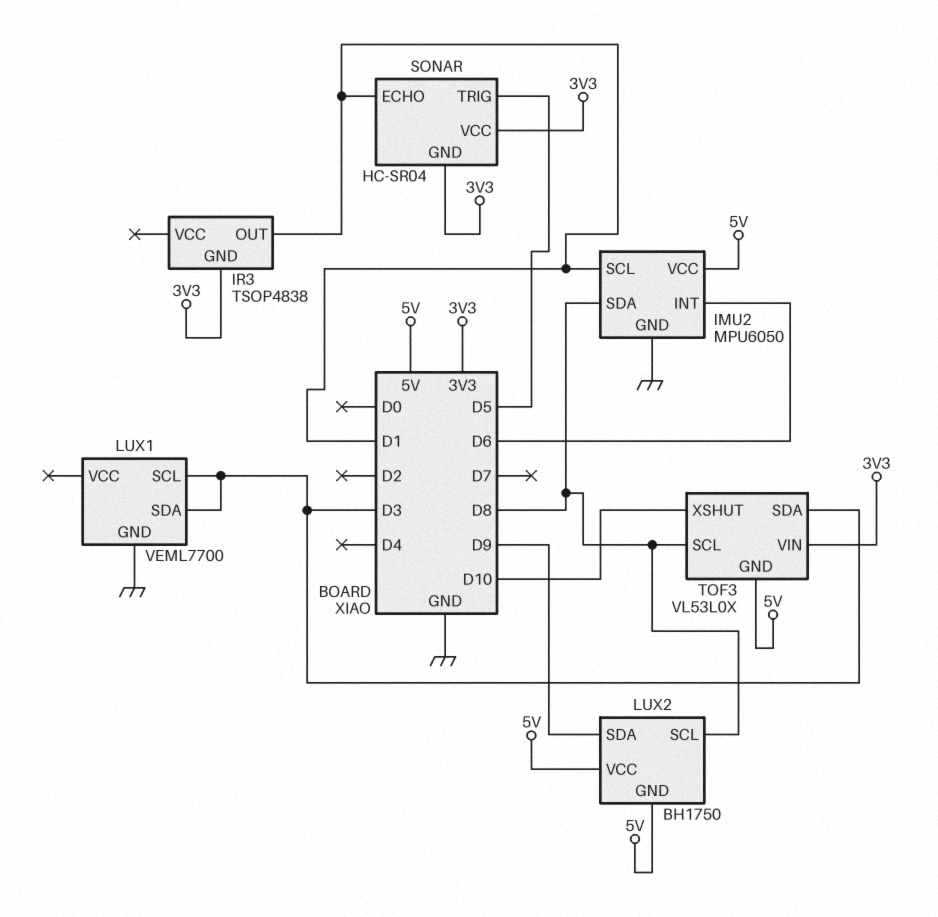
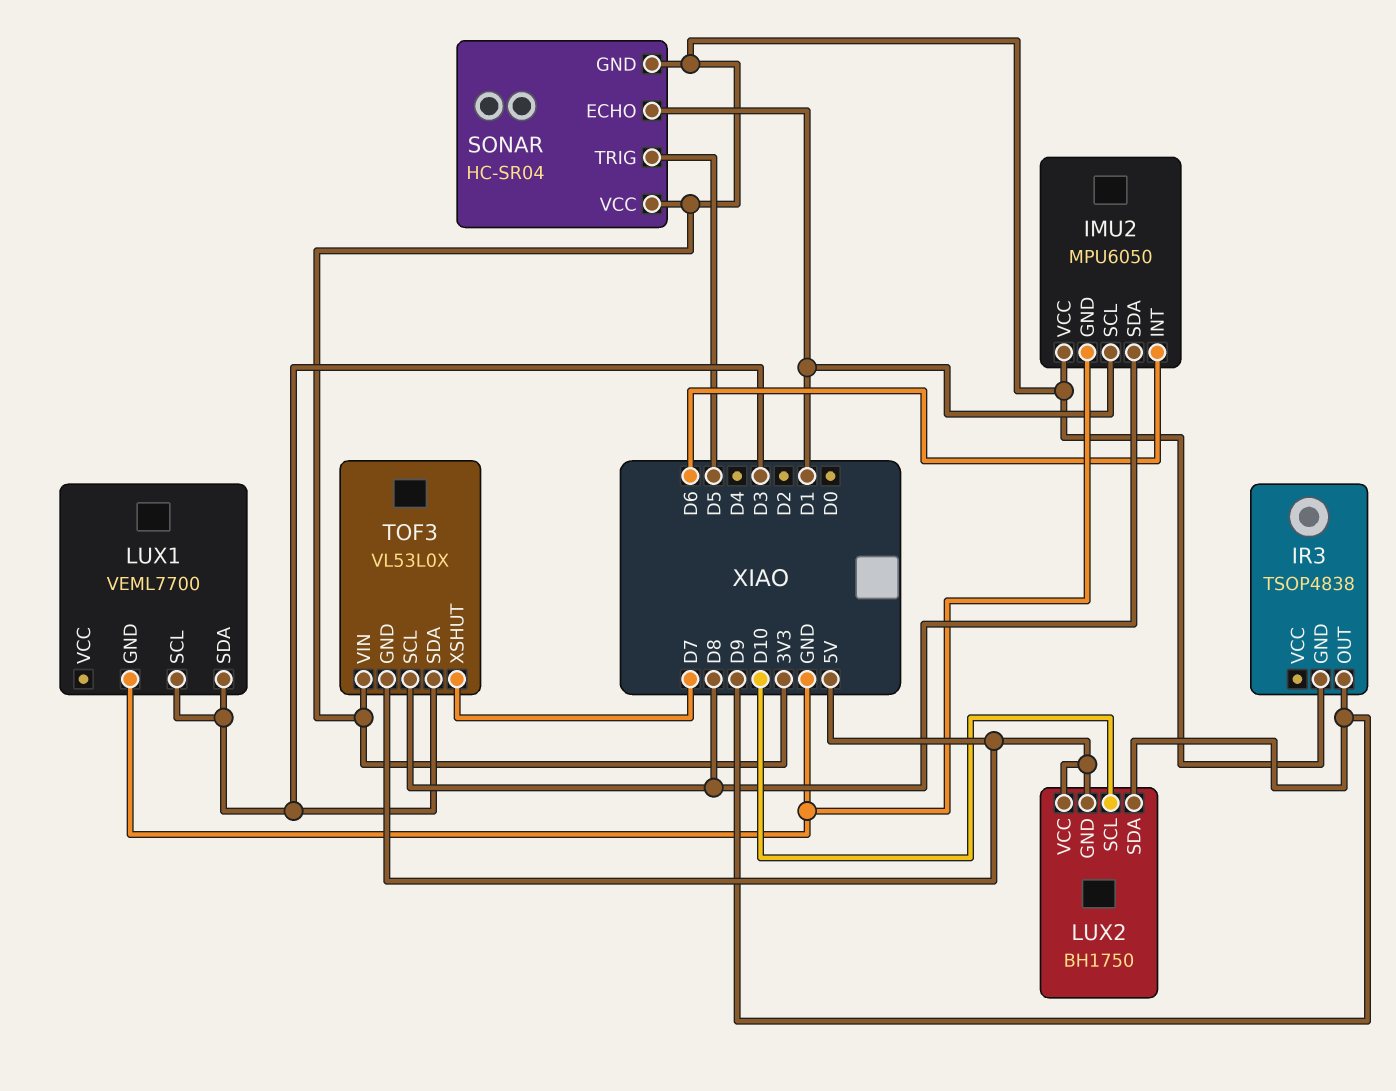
IMU2 pin VCC: 5V -> 3V3
IR3 pin OUT: D1 -> D9
LUX2 pin SCL: D8 -> D10
TOF3 pin XSHUT: D10 -> D7

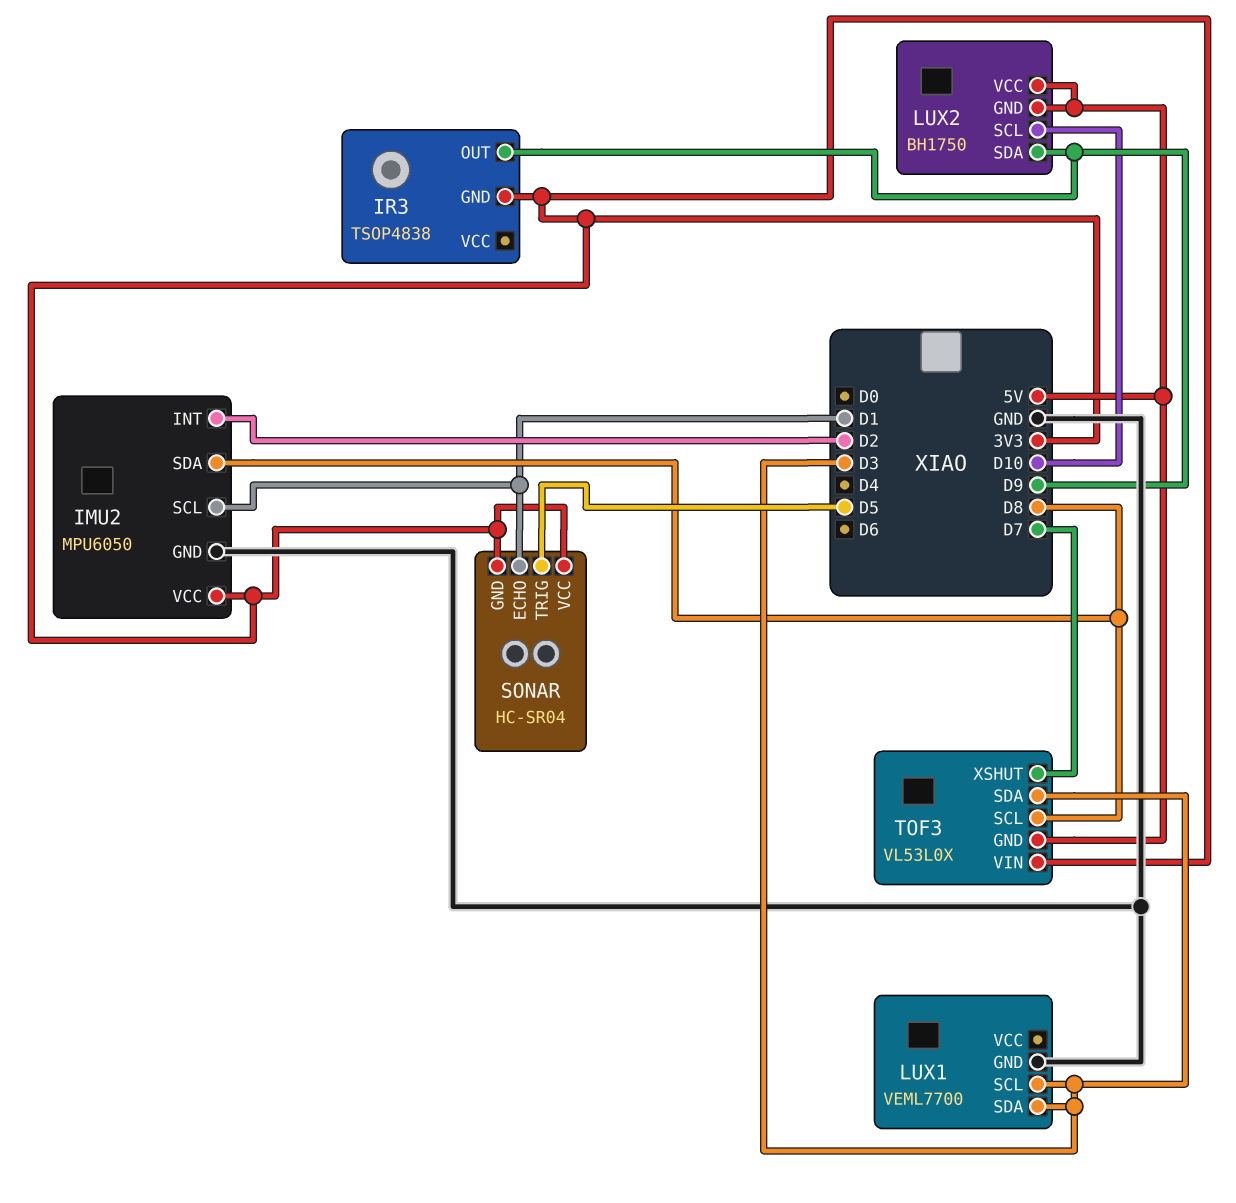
IMU2 pin INT: D6 -> D2

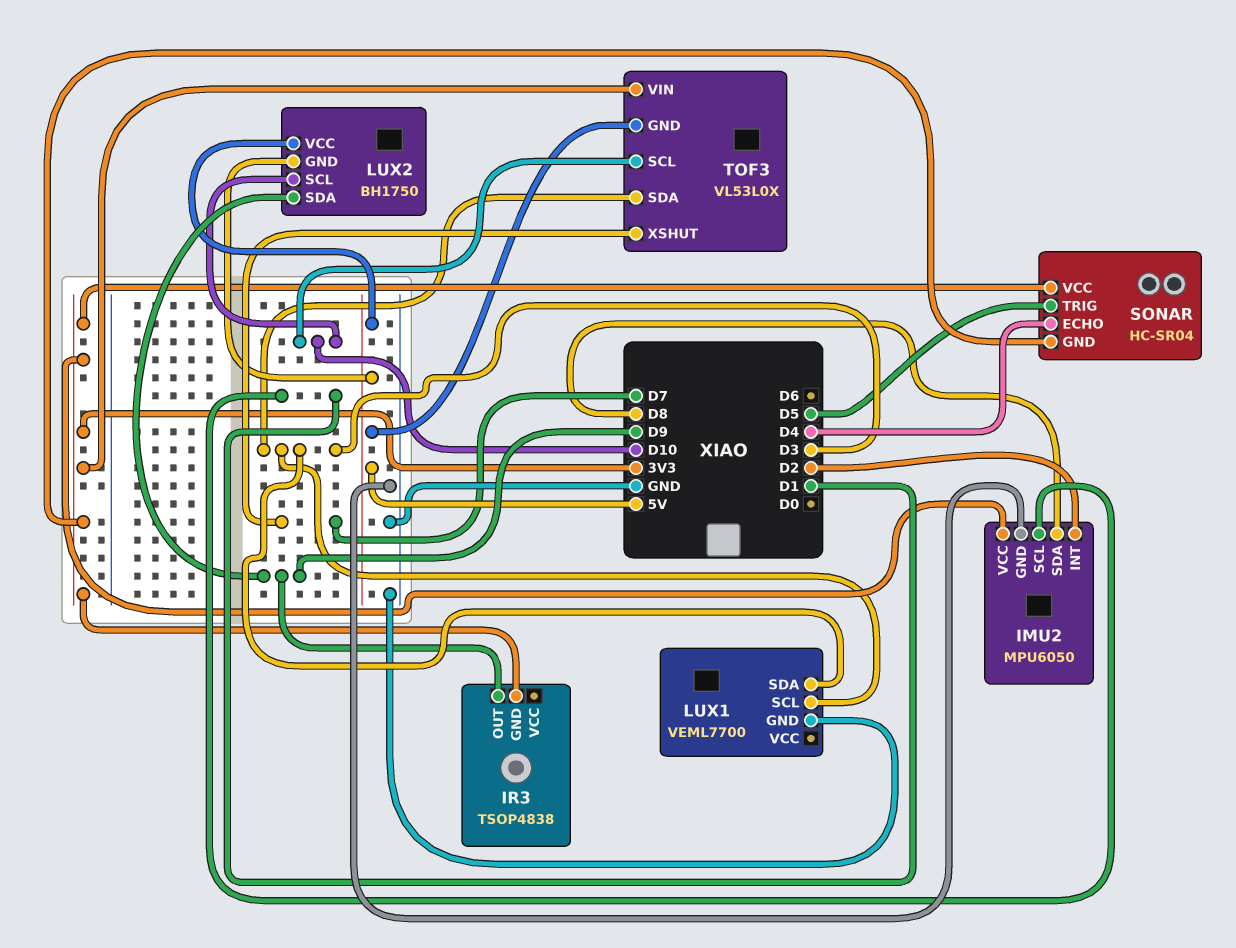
SONAR pin ECHO: D1 -> D4
TOF3 pin SCL: D8 -> D10

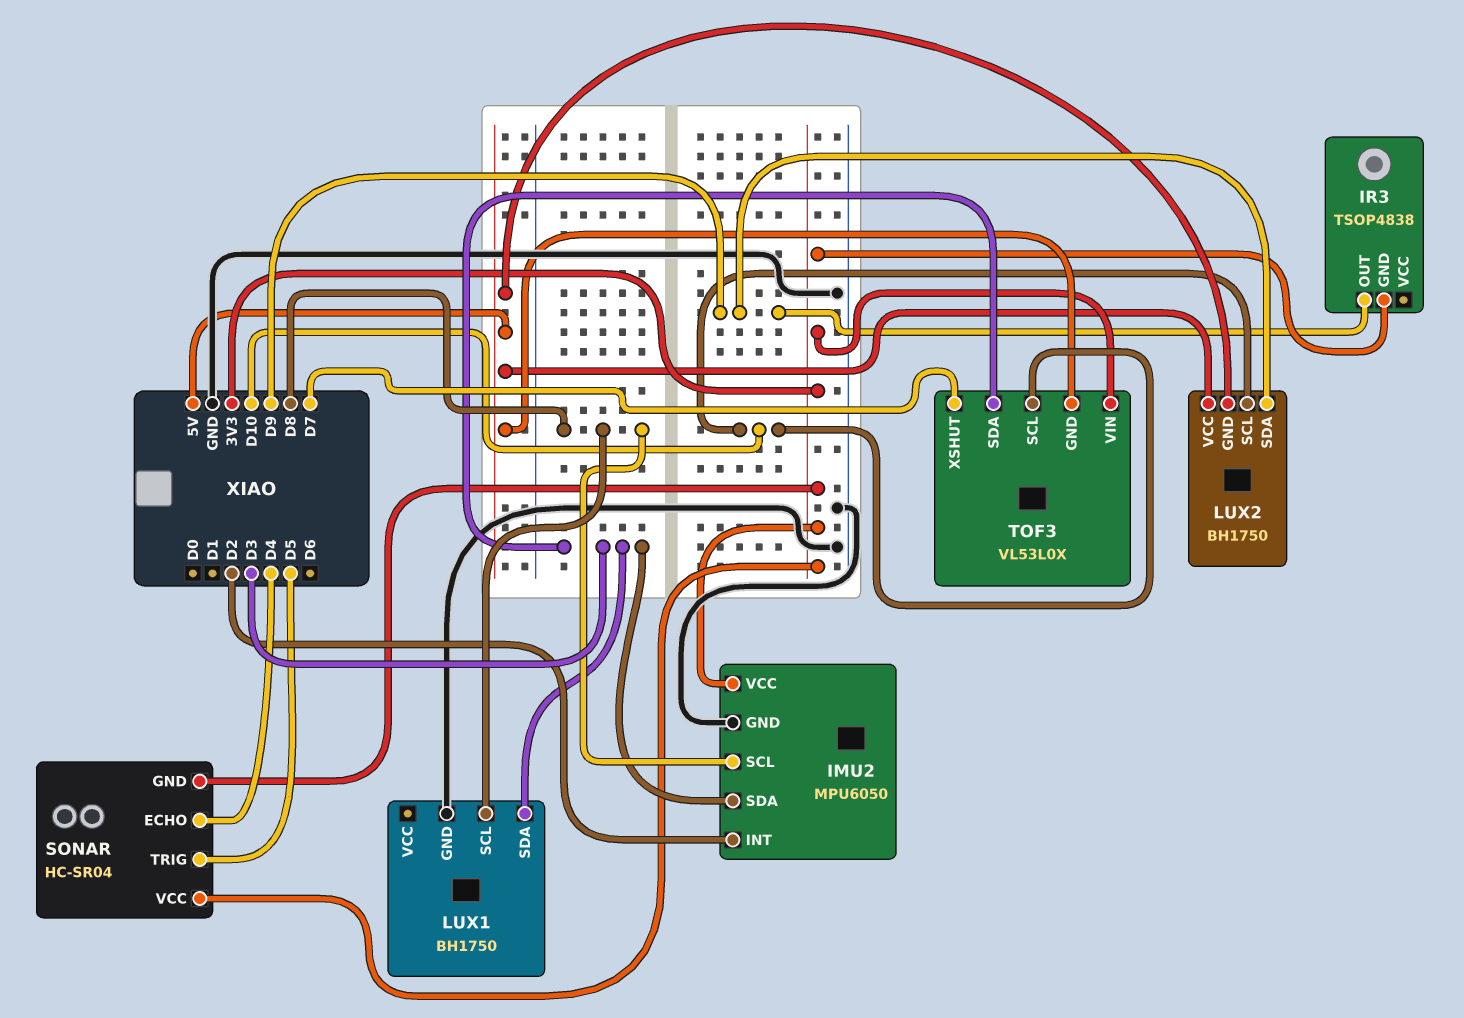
IMU2 pin SCL: D1 -> D8
IMU2 pin SDA: D8 -> D3
LUX1: VEML7700 -> BH1750
LUX1 pin SCL: D3 -> D8

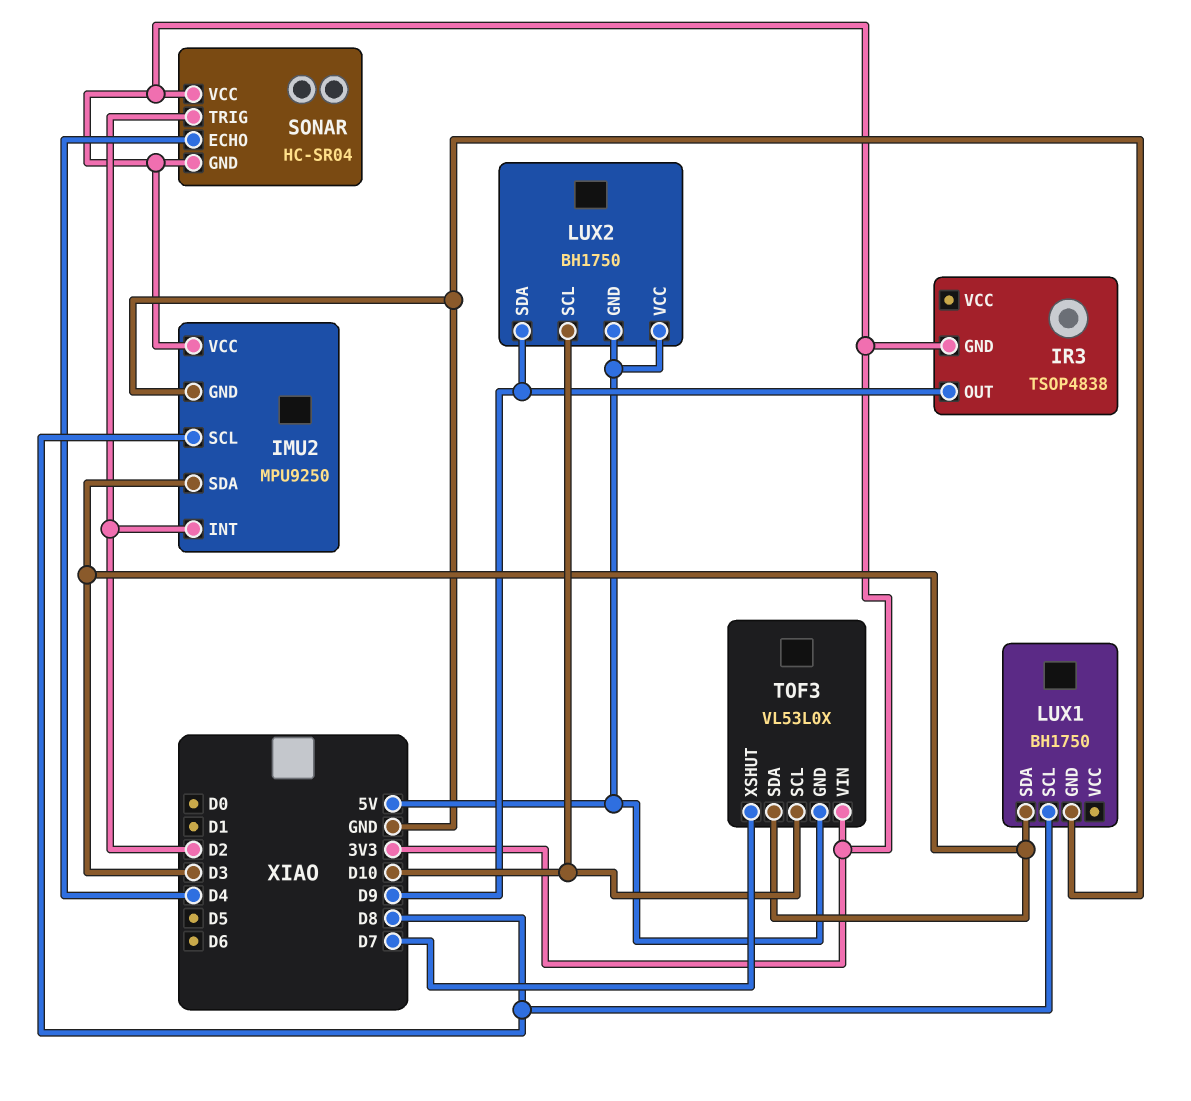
IMU2: MPU6050 -> MPU9250
SONAR pin TRIG: D5 -> D2

